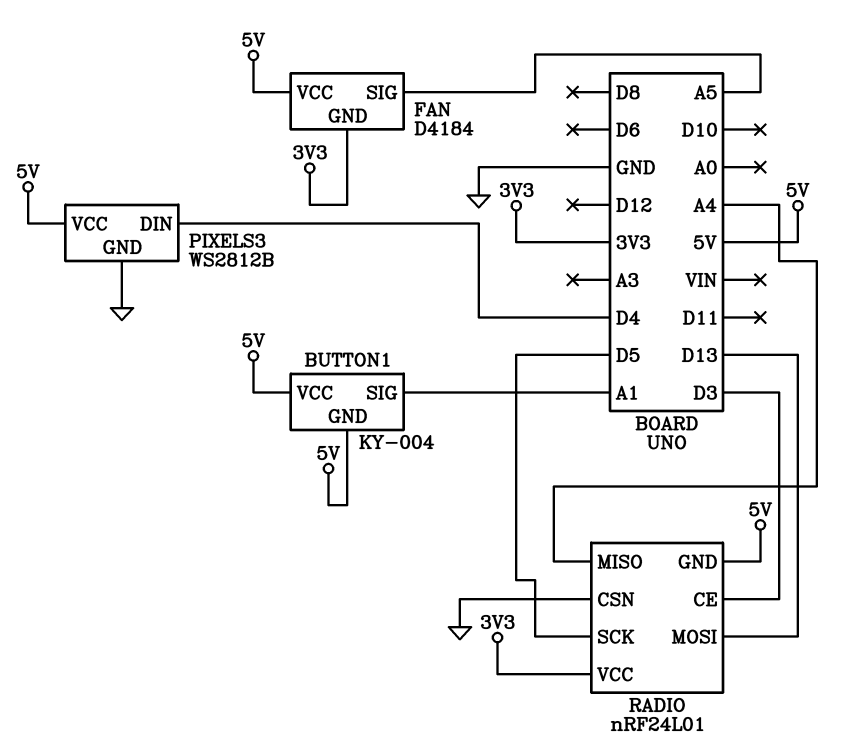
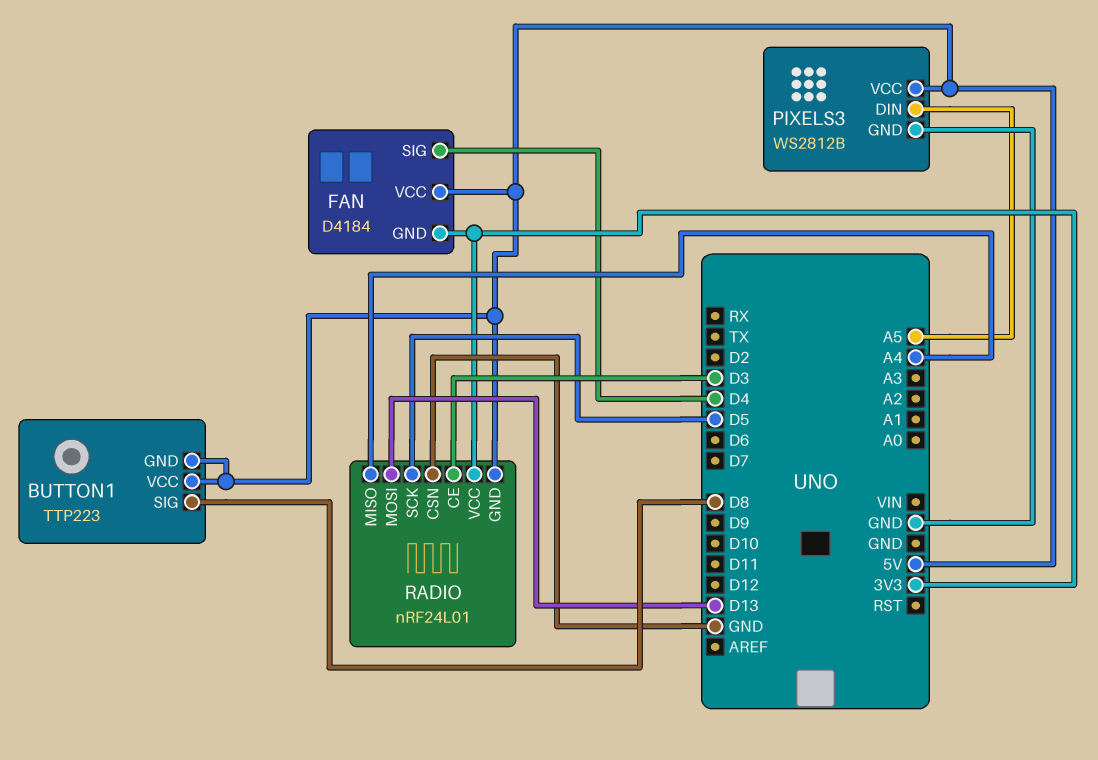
BUTTON1: KY-004 -> TTP223
BUTTON1 pin SIG: A1 -> D8
FAN pin SIG: A5 -> D4
PIXELS3 pin DIN: D4 -> A5

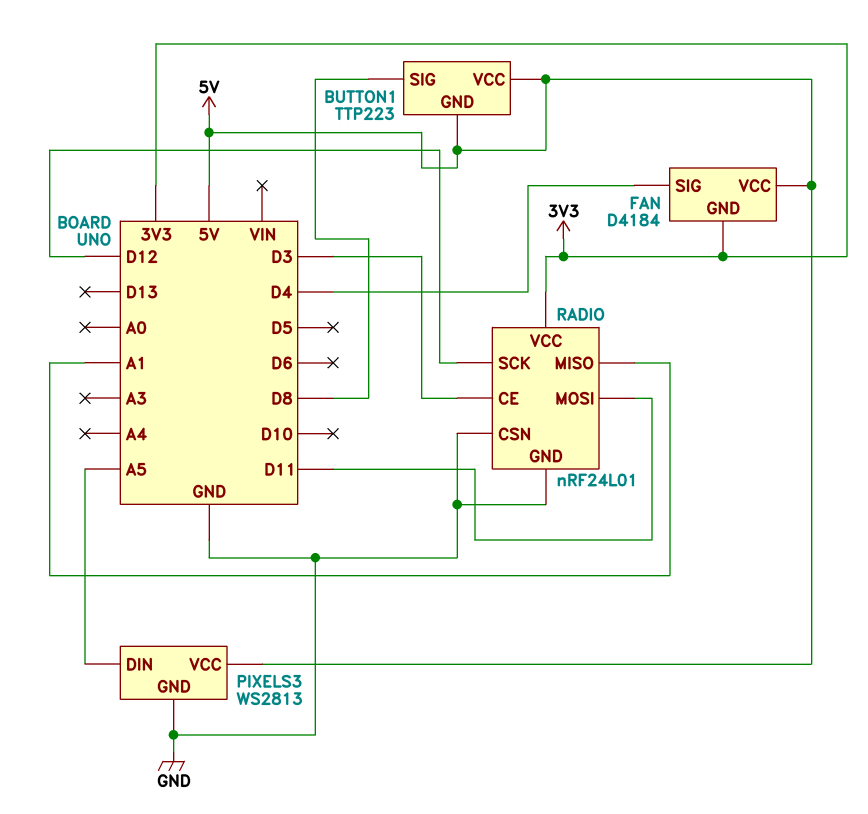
PIXELS3: WS2812B -> WS2813
RADIO pin GND: 5V -> GND
RADIO pin MISO: A4 -> A1
RADIO pin MOSI: D13 -> D11
RADIO pin SCK: D5 -> D12

